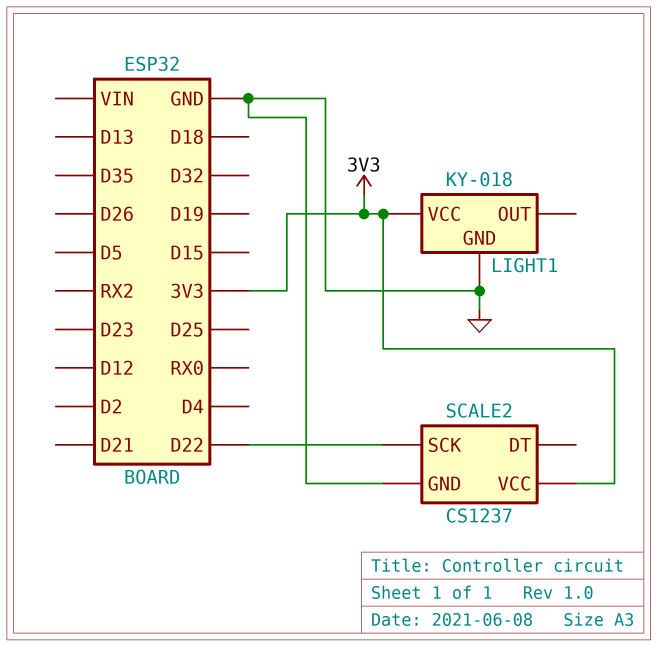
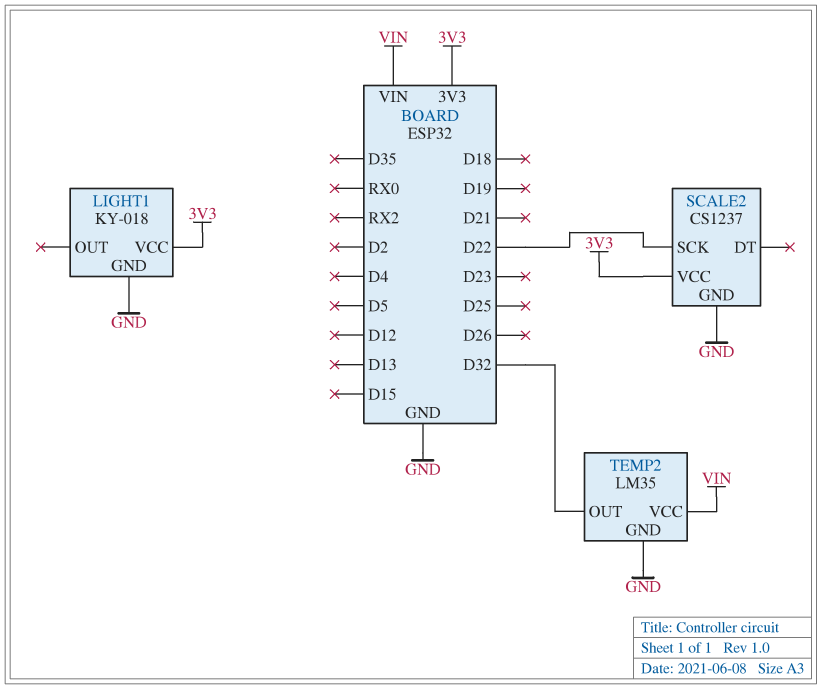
TEMP2: none -> LM35
TEMP2 pin GND: none -> GND
TEMP2 pin OUT: none -> D32
TEMP2 pin VCC: none -> VIN

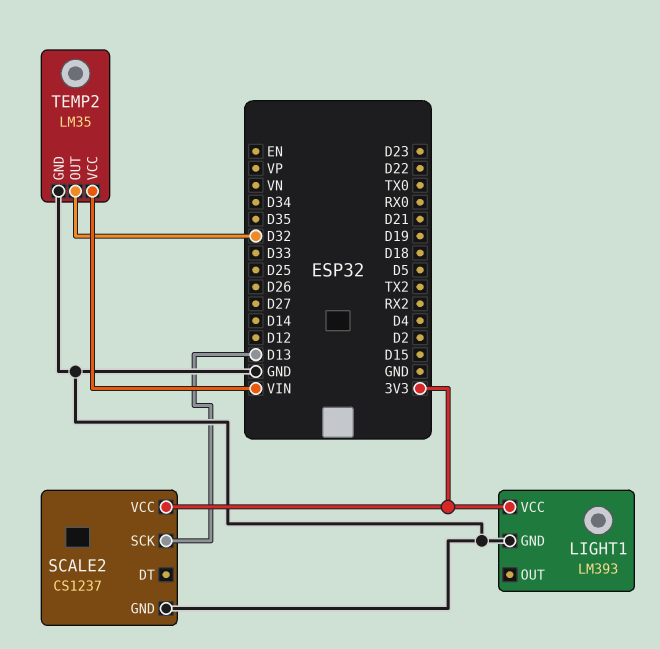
LIGHT1: KY-018 -> LM393
SCALE2 pin SCK: D22 -> D13

